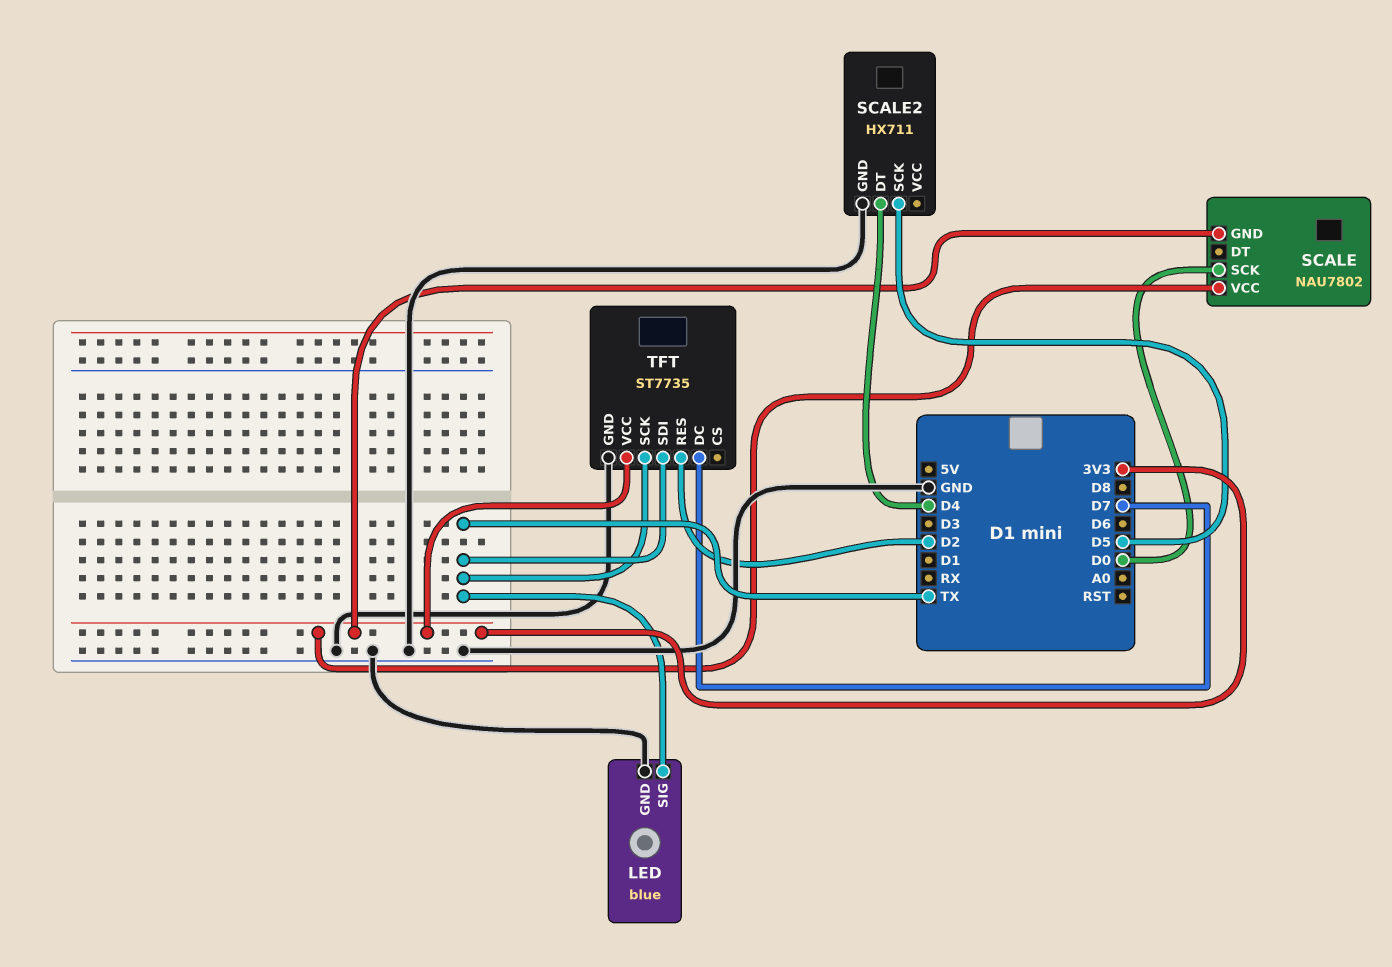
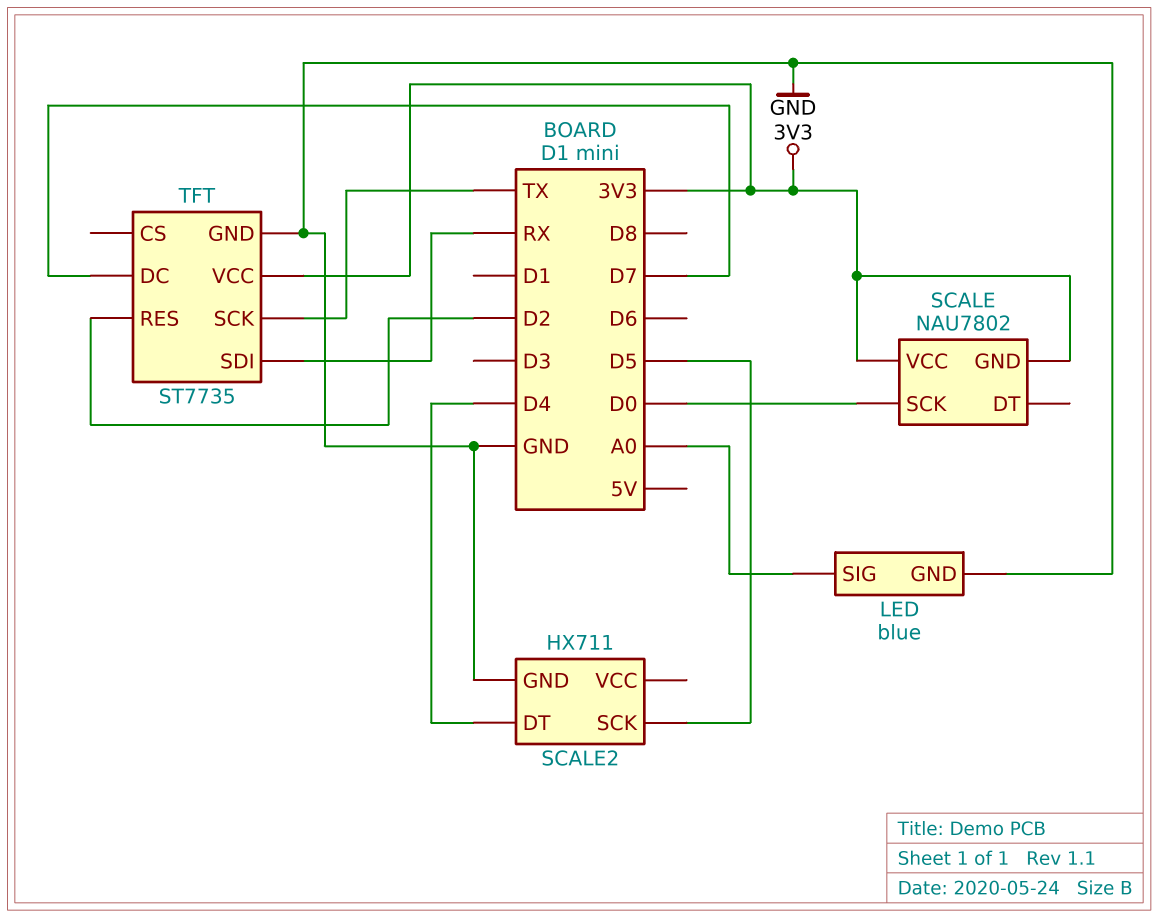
LED pin SIG: TX -> A0
TFT pin SDI: TX -> RX

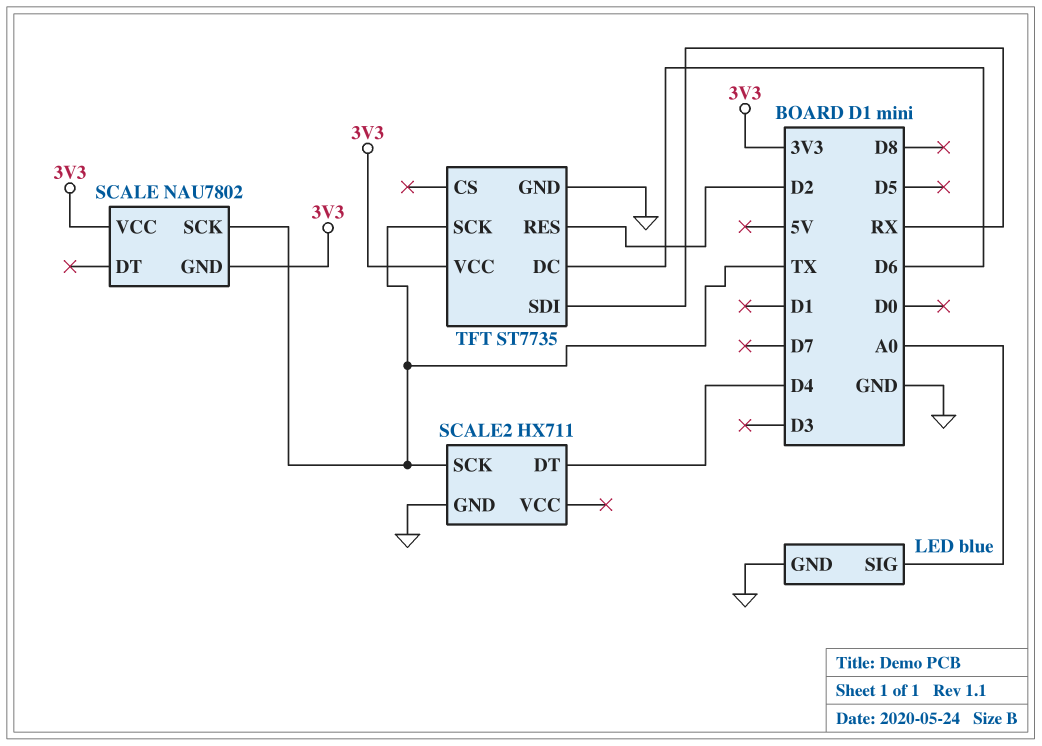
SCALE pin SCK: D0 -> TX
SCALE2 pin SCK: D5 -> TX
TFT pin DC: D7 -> D6

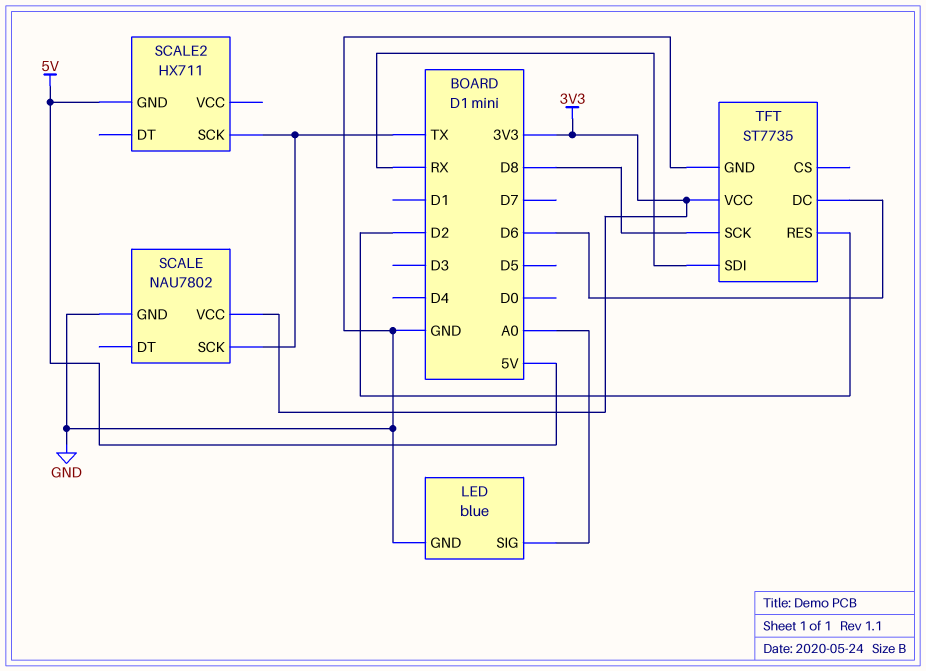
SCALE pin GND: 3V3 -> GND
SCALE2 pin DT: D4 -> none
SCALE2 pin GND: GND -> 5V
TFT pin SCK: TX -> D8

